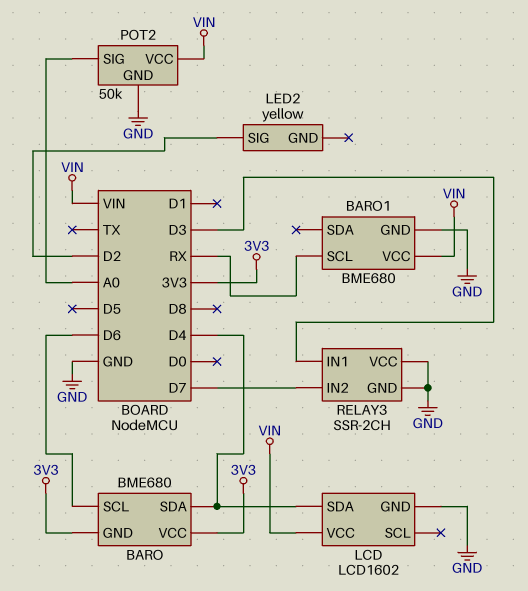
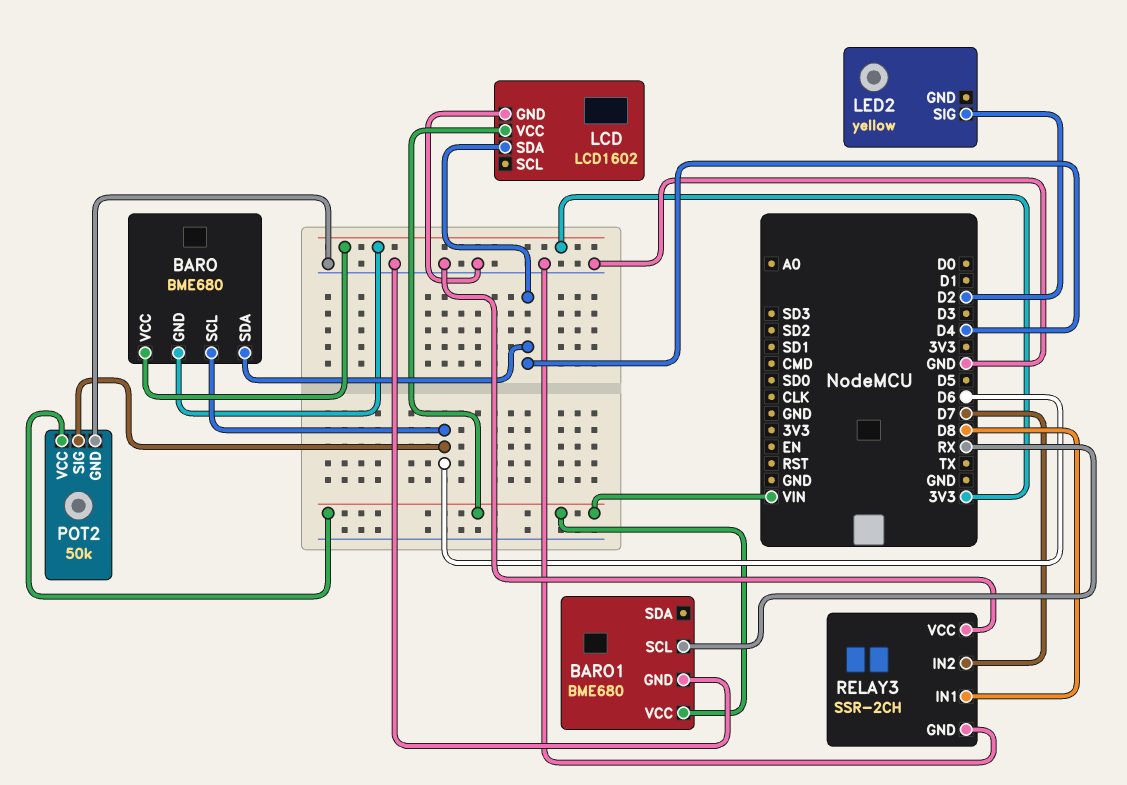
POT2 pin SIG: A0 -> D6
RELAY3 pin IN1: D3 -> D8

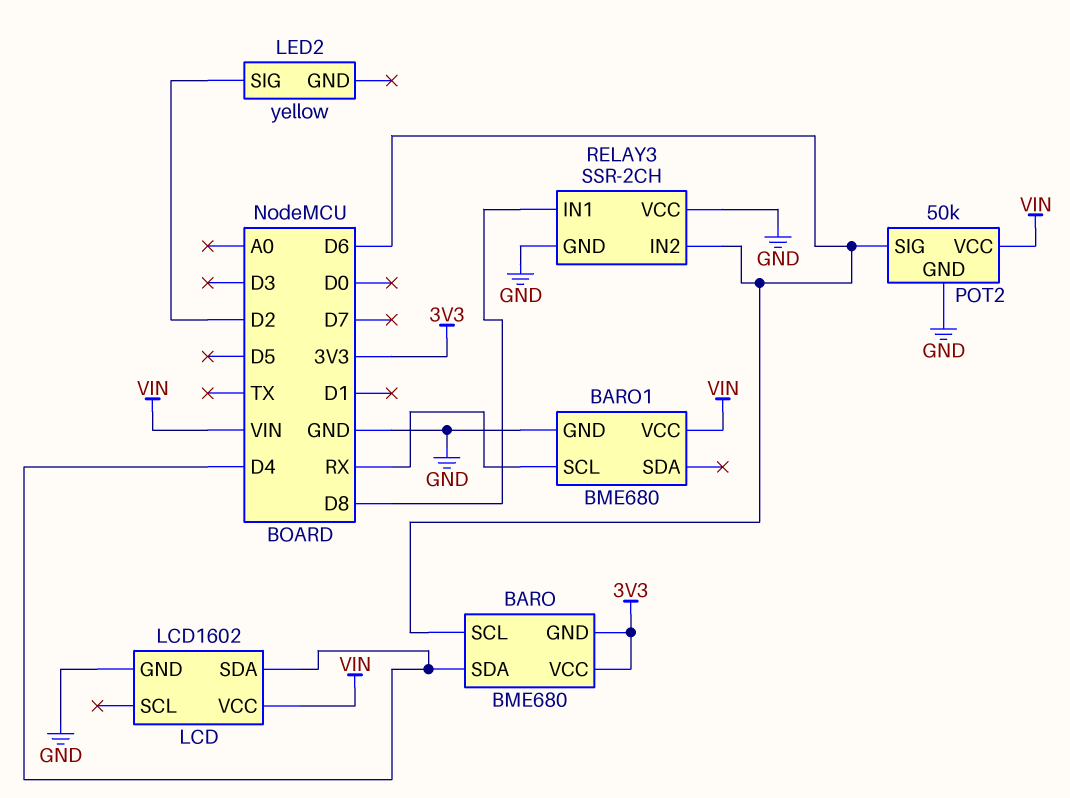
RELAY3 pin IN2: D7 -> D6

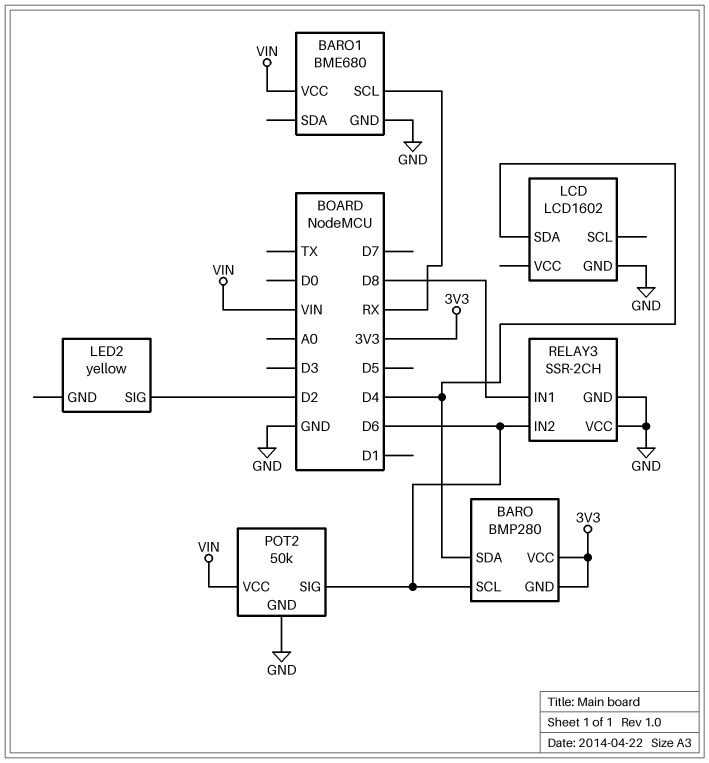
BARO: BME680 -> BMP280
LCD pin VCC: VIN -> none

